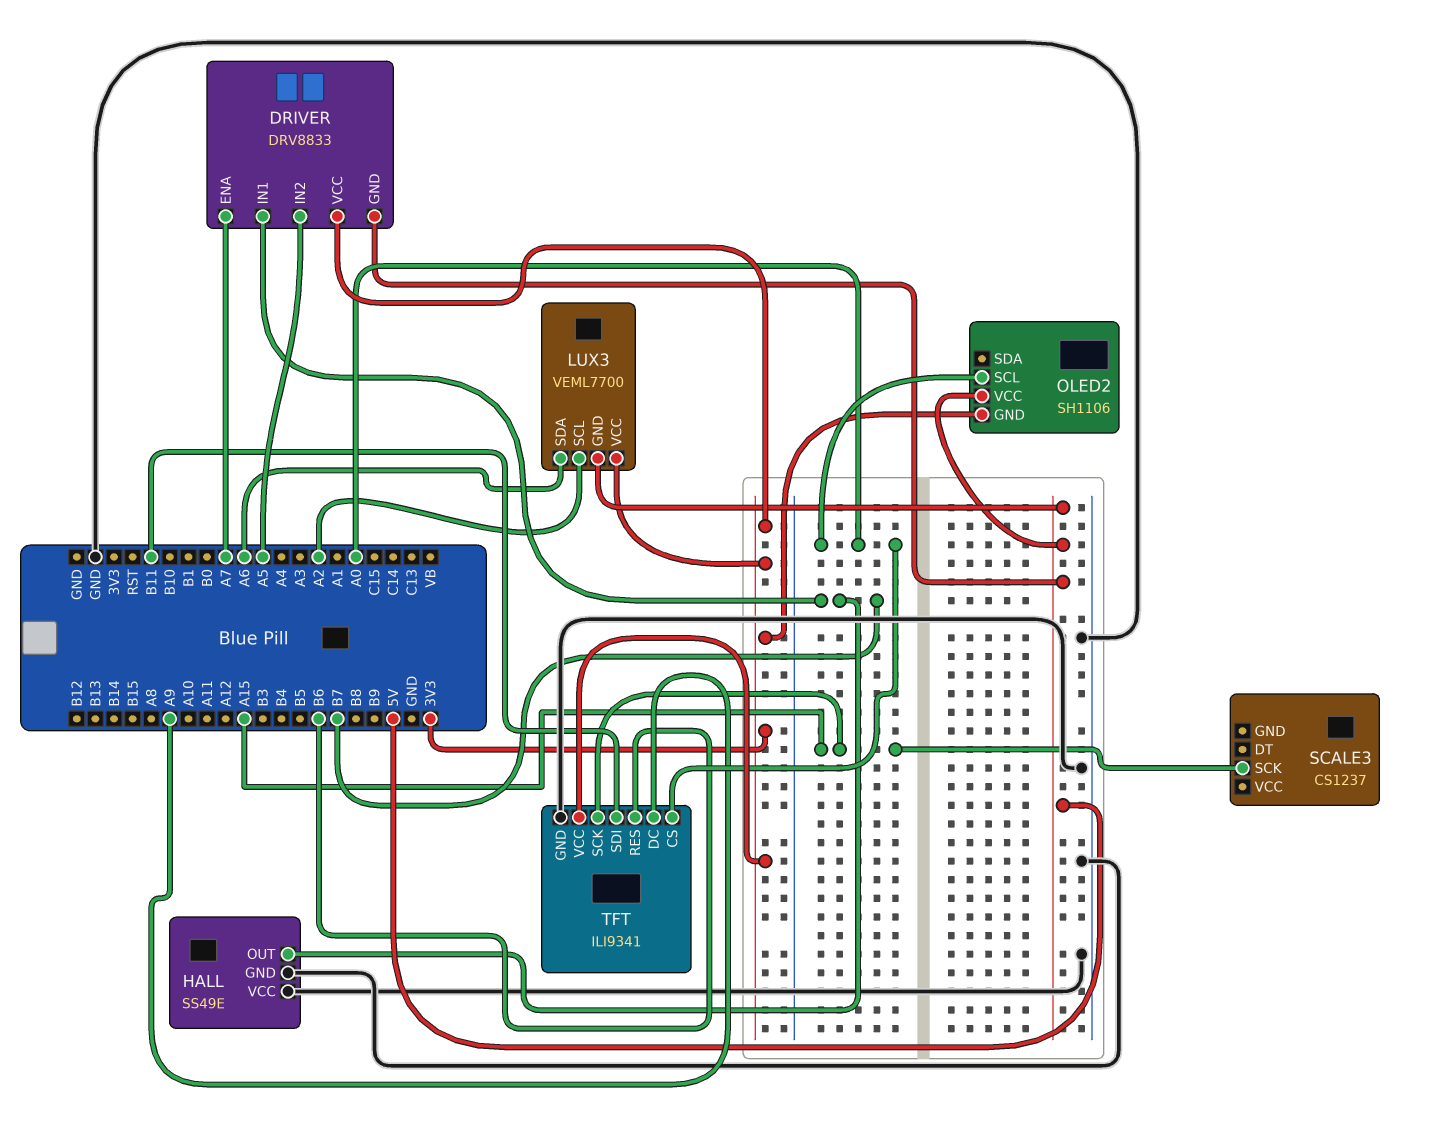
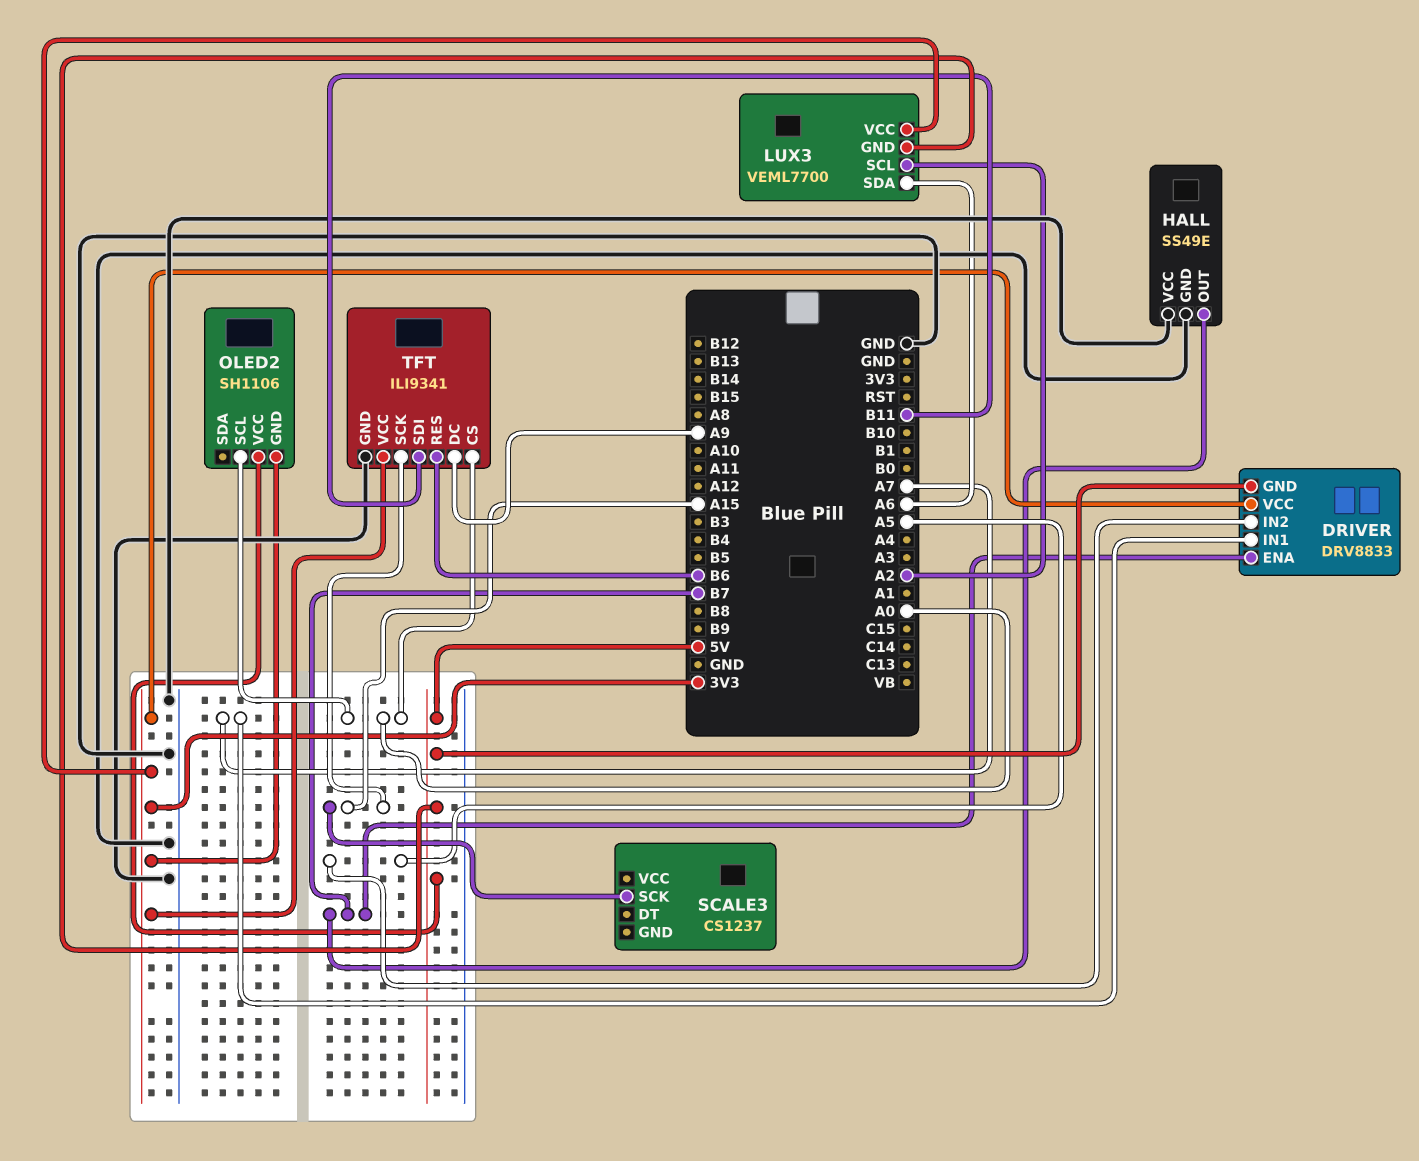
DRIVER pin ENA: A7 -> B7
DRIVER pin IN1: B7 -> A7

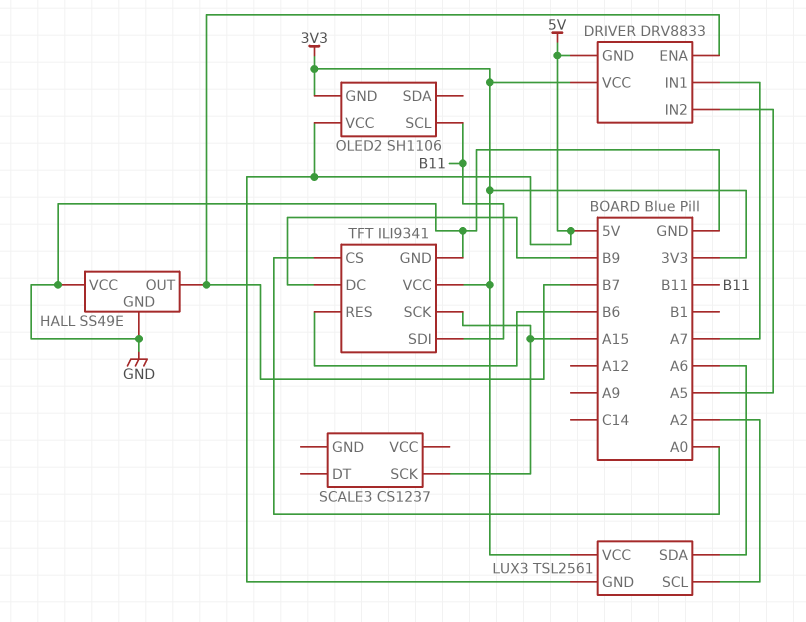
LUX3: VEML7700 -> TSL2561
OLED2 pin SCL: A0 -> B11
TFT pin DC: A9 -> B9

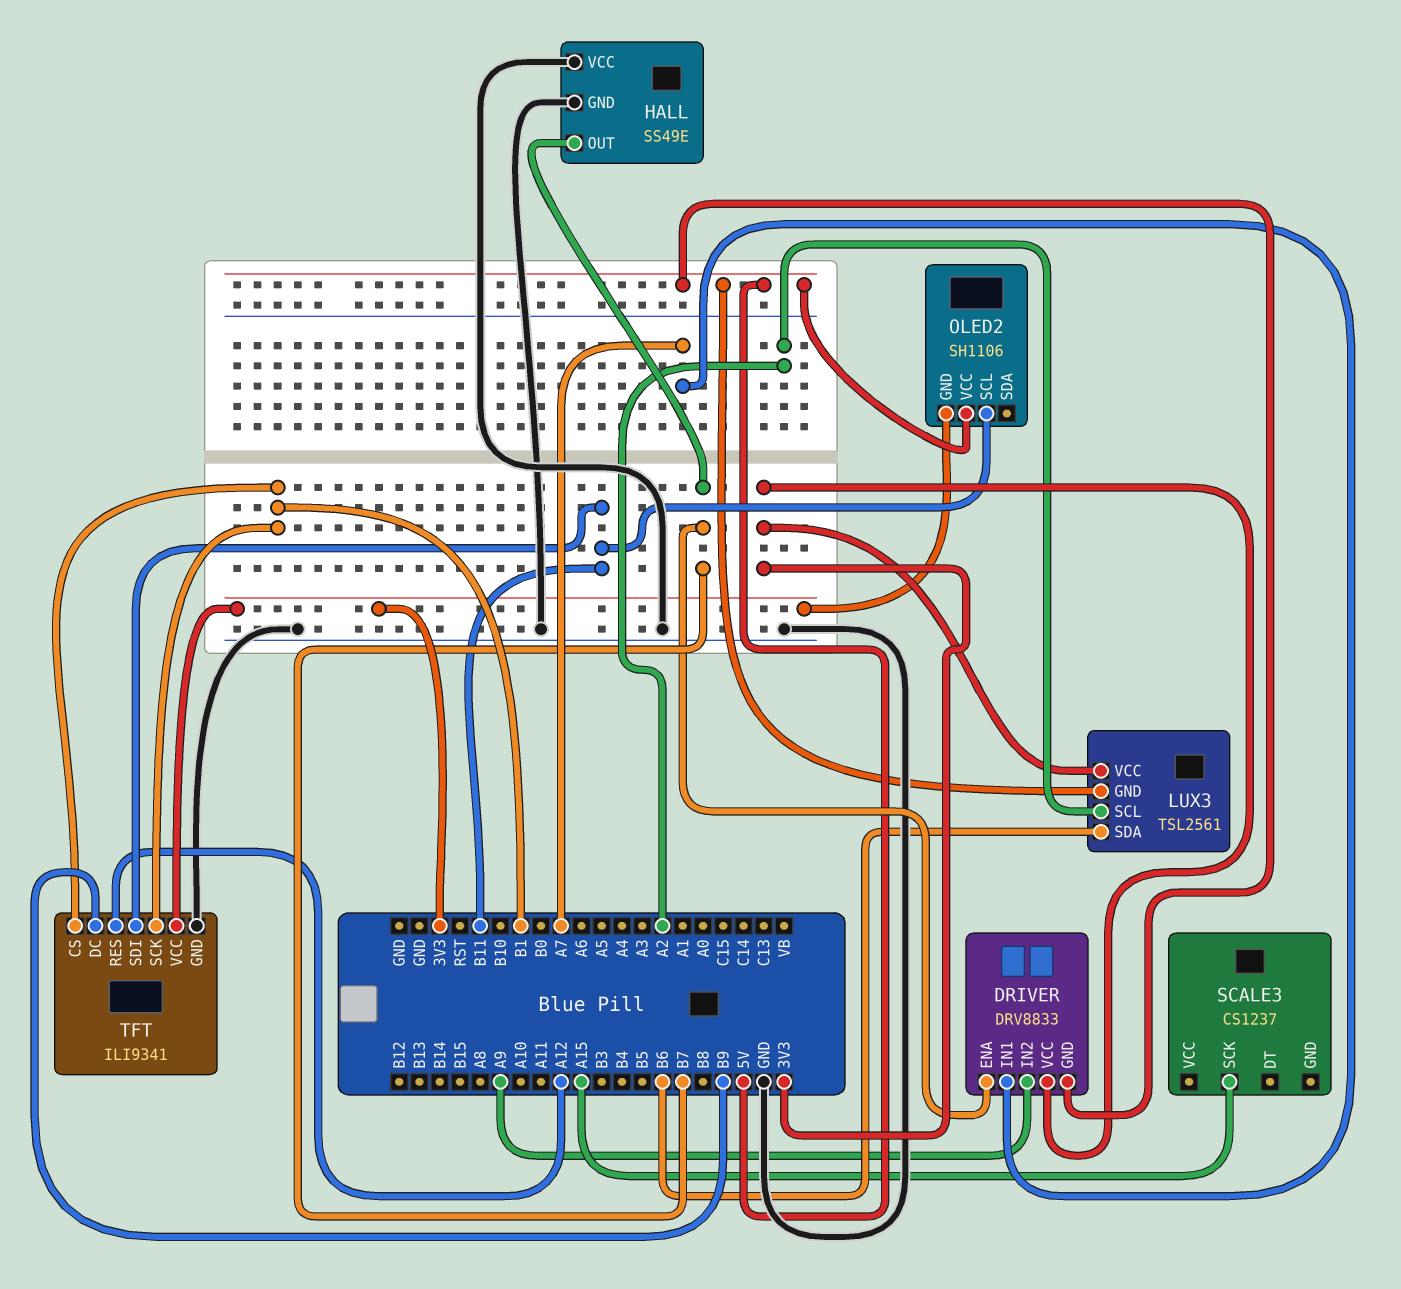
DRIVER pin IN2: A5 -> A9
LUX3 pin SDA: A6 -> B6
TFT pin CS: A0 -> B1
TFT pin RES: B6 -> A12
TFT pin SCK: A15 -> B1

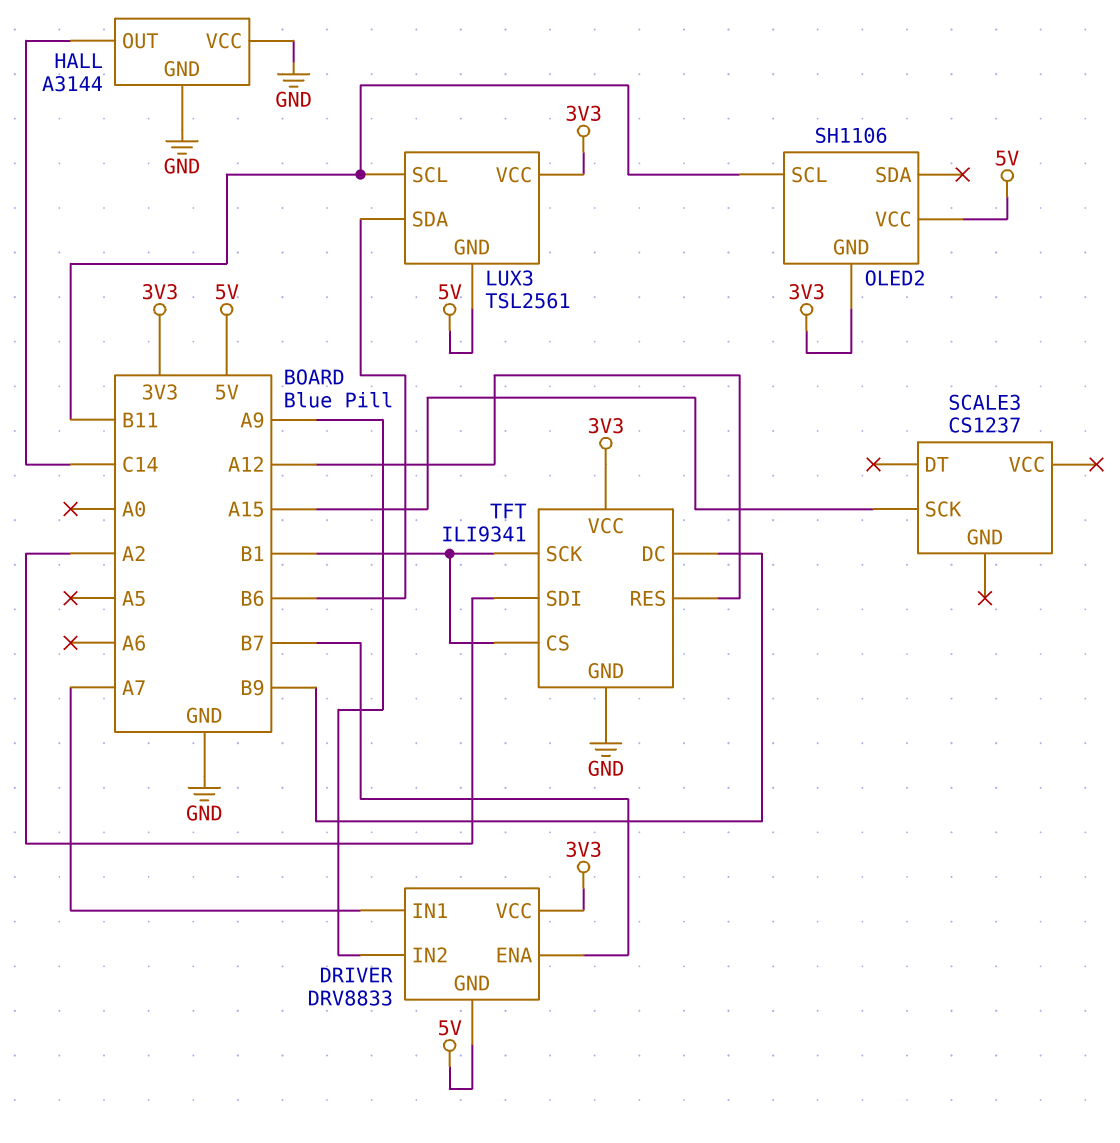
HALL: SS49E -> A3144
HALL pin OUT: B7 -> C14
LUX3 pin SCL: A2 -> B11
TFT pin SDI: B11 -> A2

